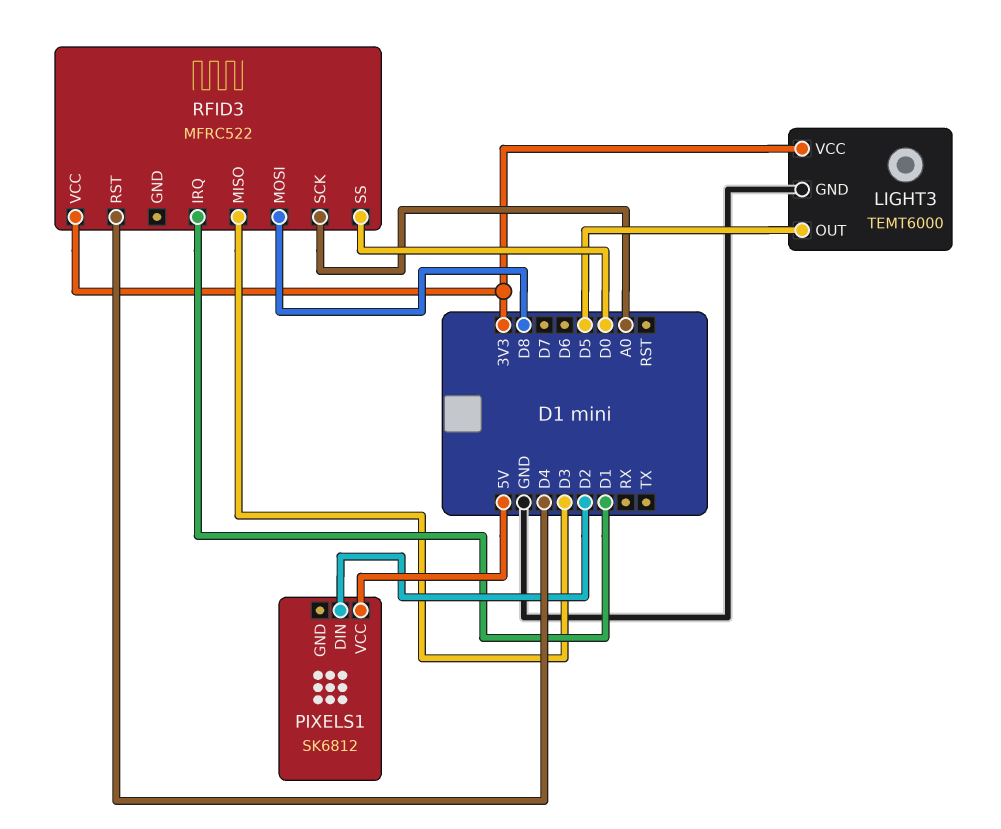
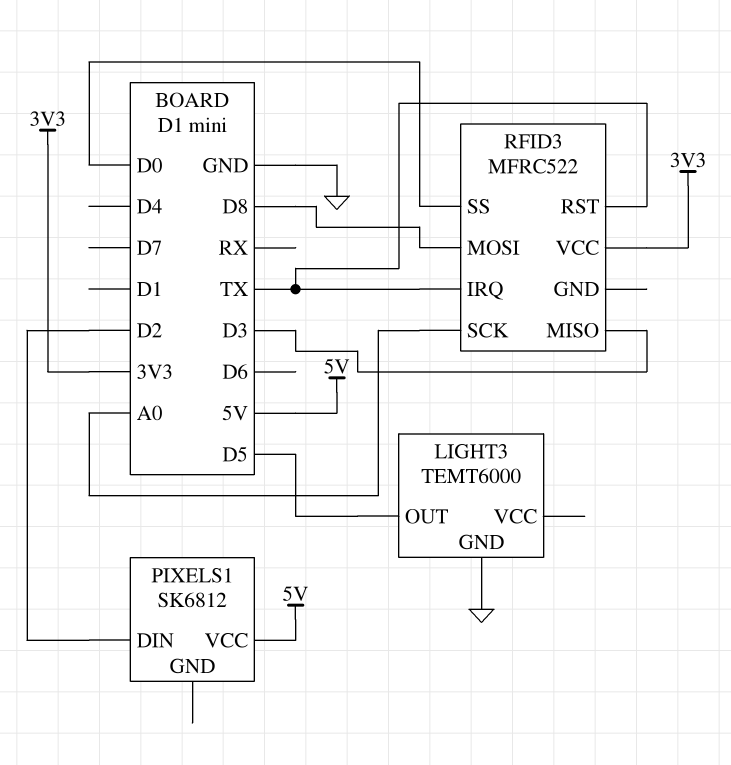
LIGHT3 pin VCC: 3V3 -> none
RFID3 pin IRQ: D1 -> TX
RFID3 pin RST: D4 -> TX

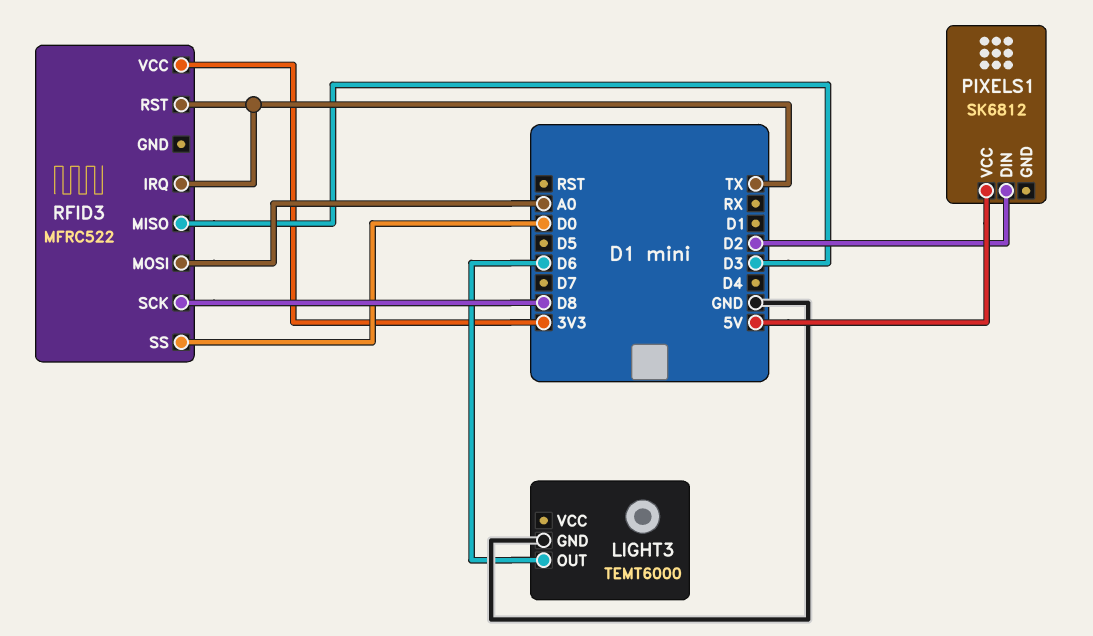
LIGHT3 pin OUT: D5 -> D6
RFID3 pin MOSI: D8 -> A0
RFID3 pin SCK: A0 -> D8

